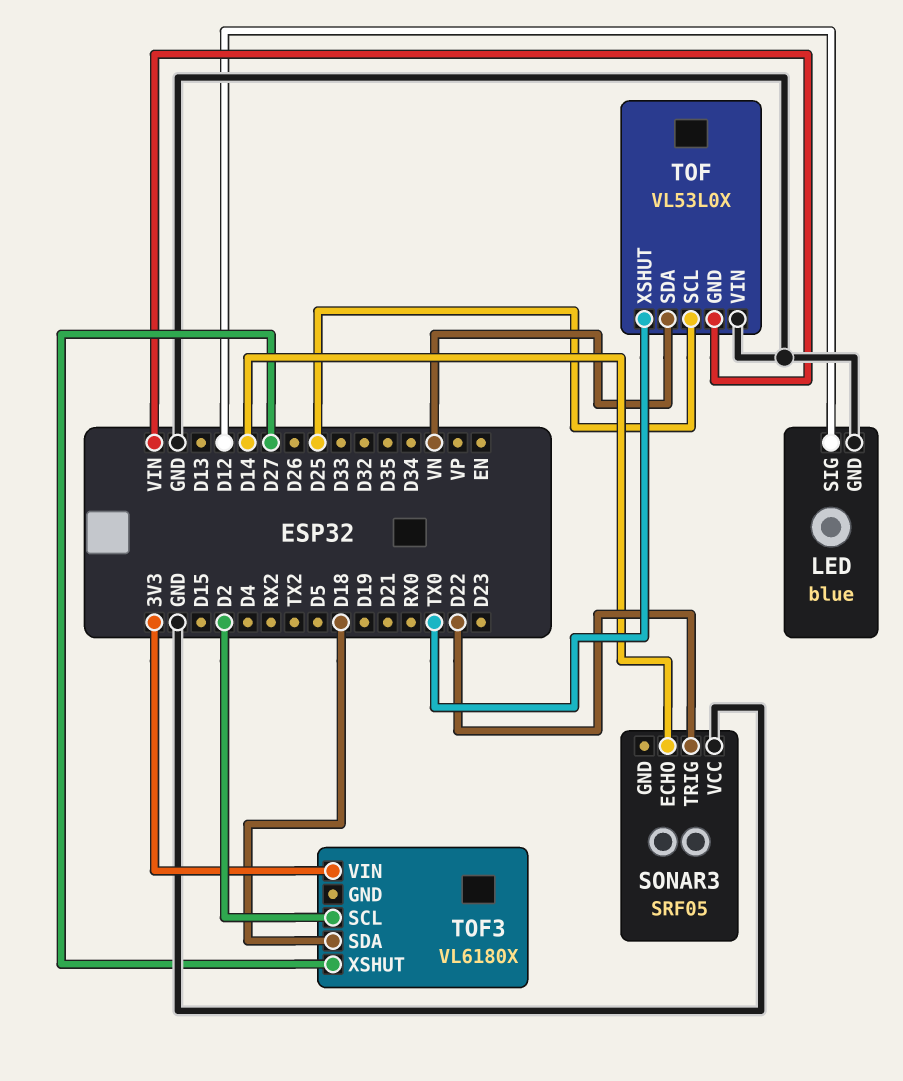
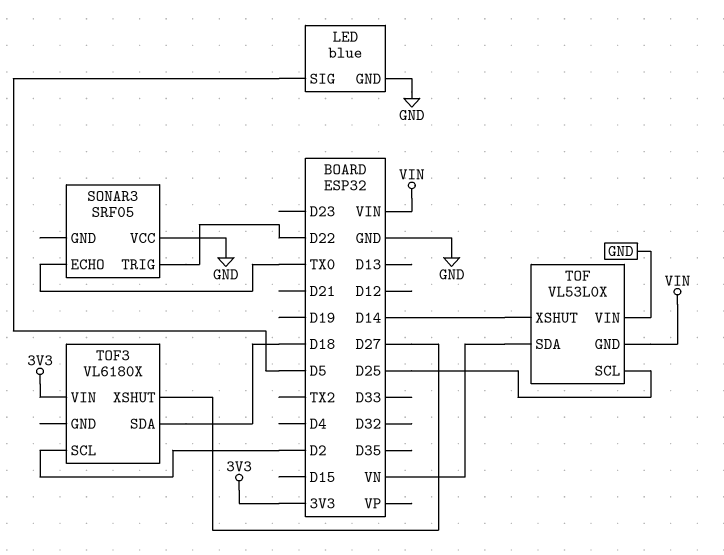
LED pin SIG: D12 -> D5
SONAR3 pin ECHO: D14 -> TX0
TOF pin XSHUT: TX0 -> D14

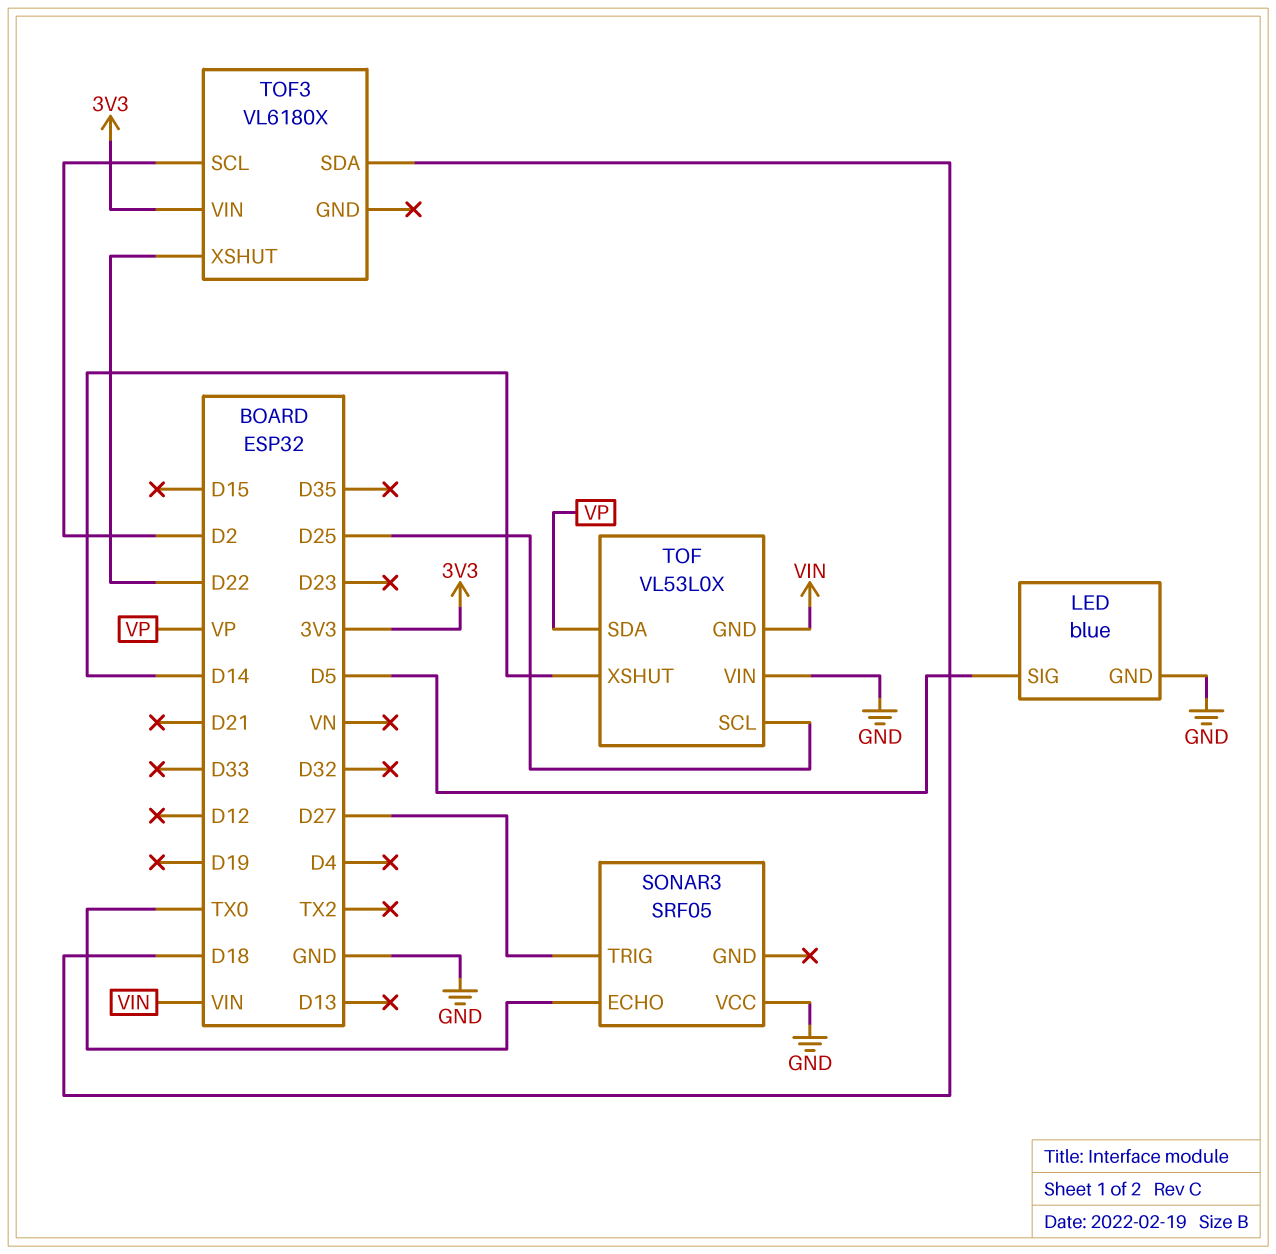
SONAR3 pin TRIG: D22 -> D27
TOF pin SDA: VN -> VP
TOF3 pin XSHUT: D27 -> D22

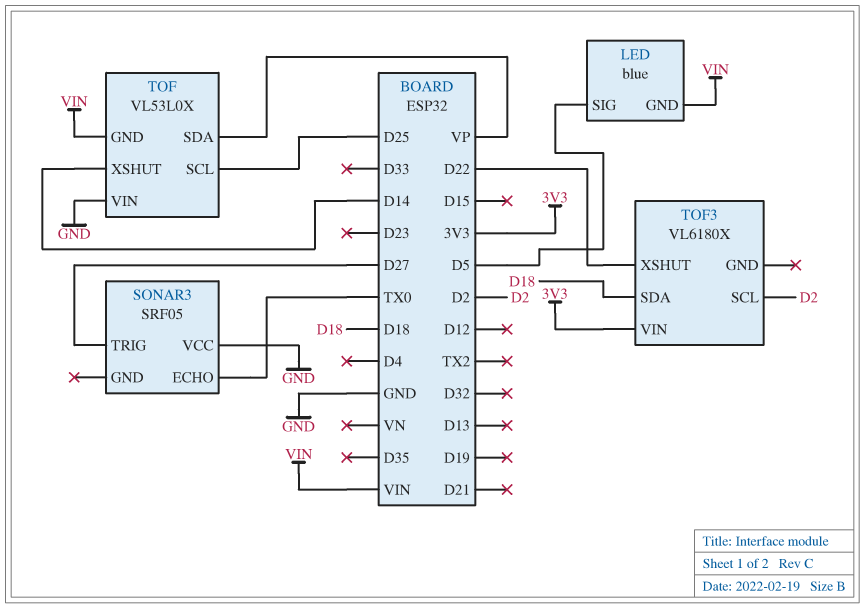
LED pin GND: GND -> VIN

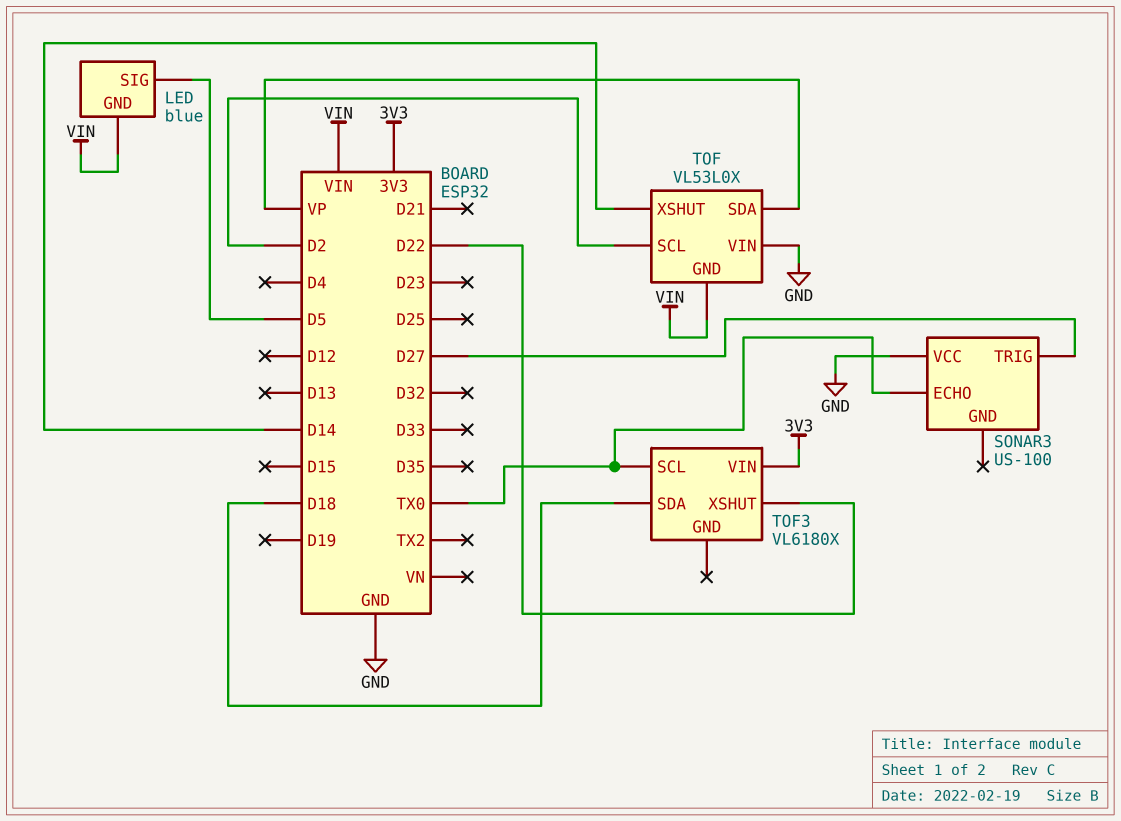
SONAR3: SRF05 -> US-100
TOF pin SCL: D25 -> D2
TOF3 pin SCL: D2 -> TX0

